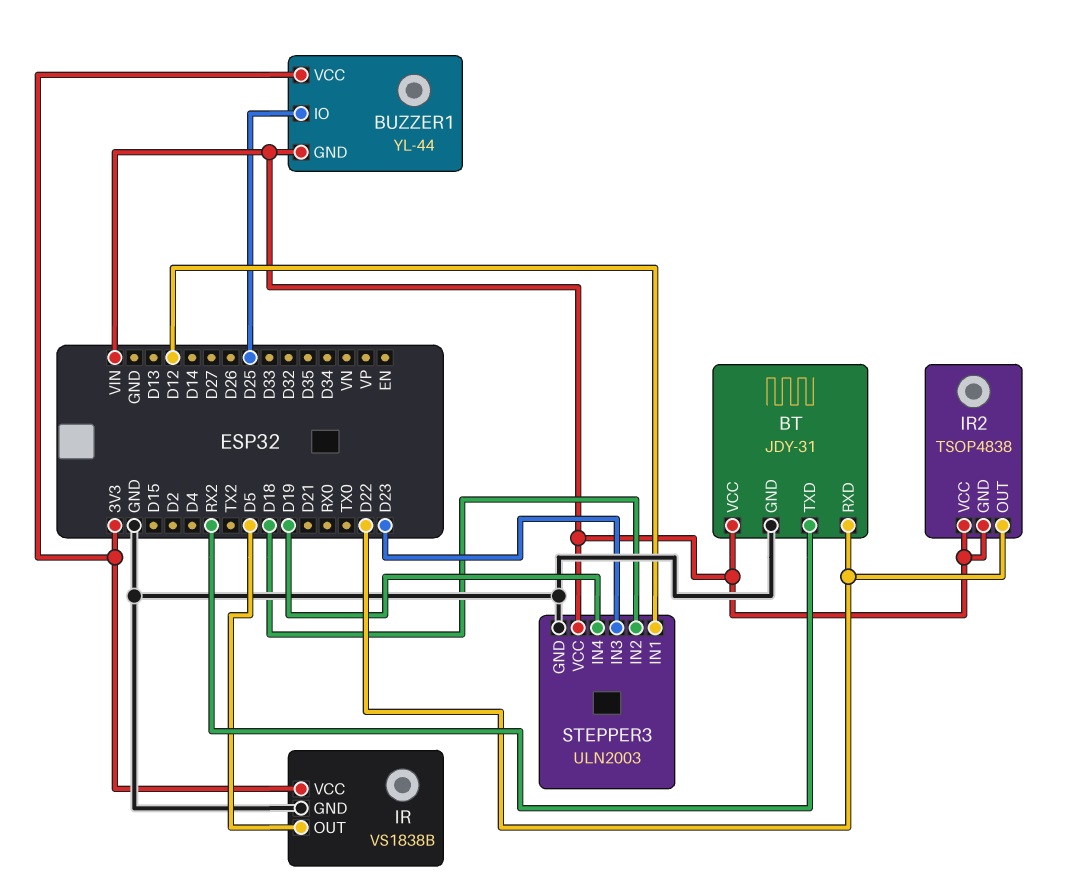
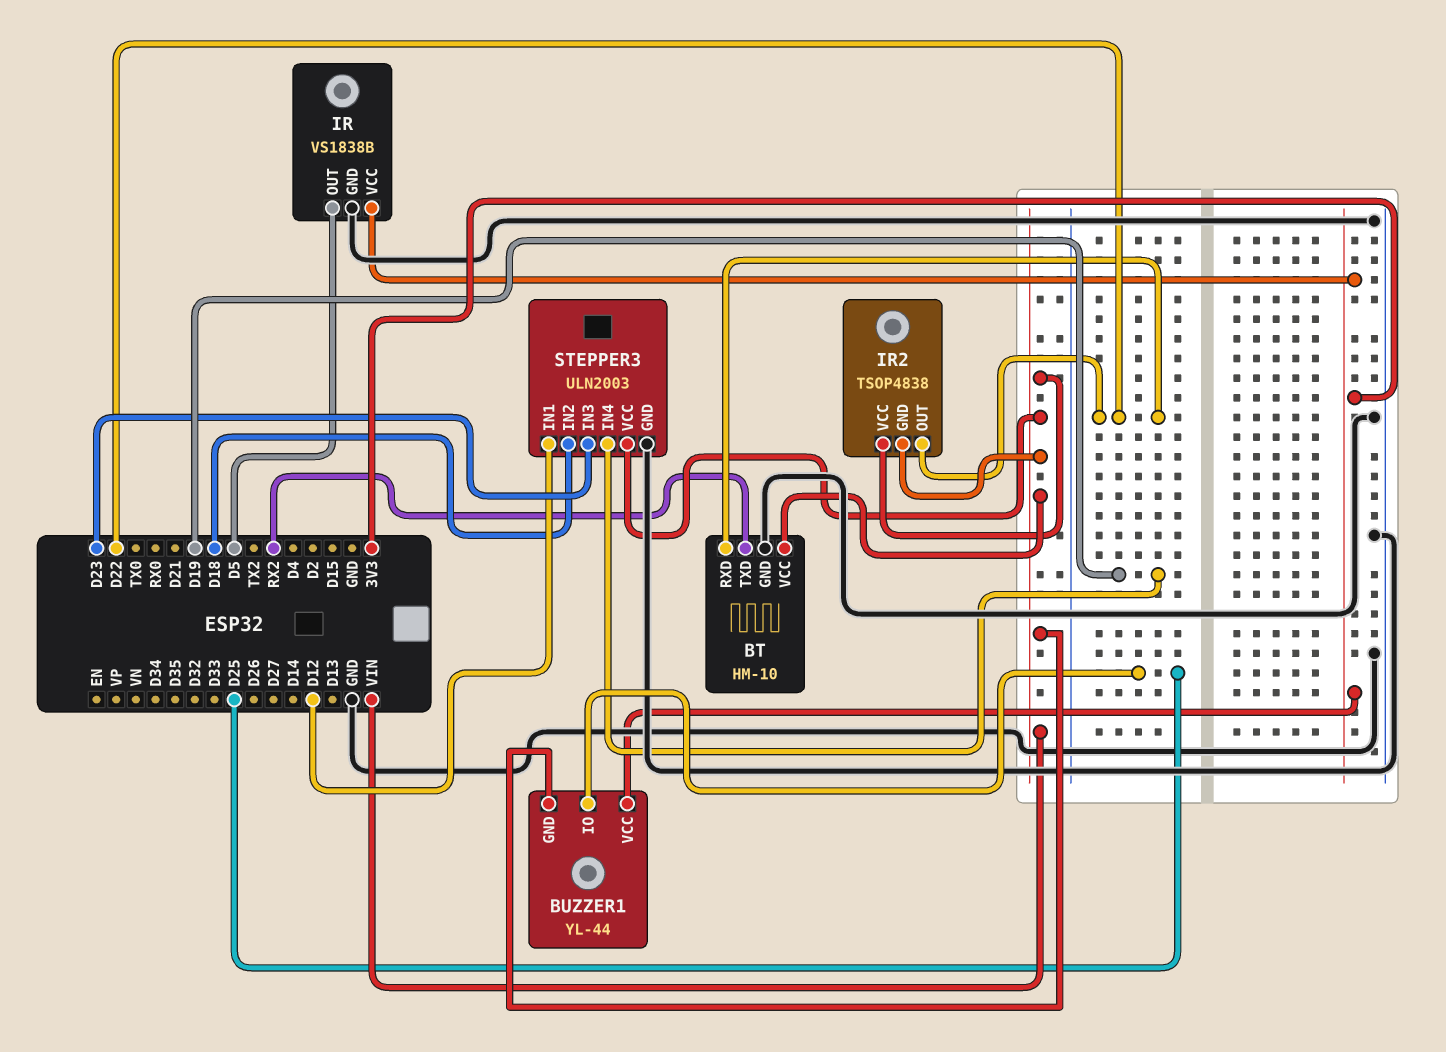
BT: JDY-31 -> HM-10

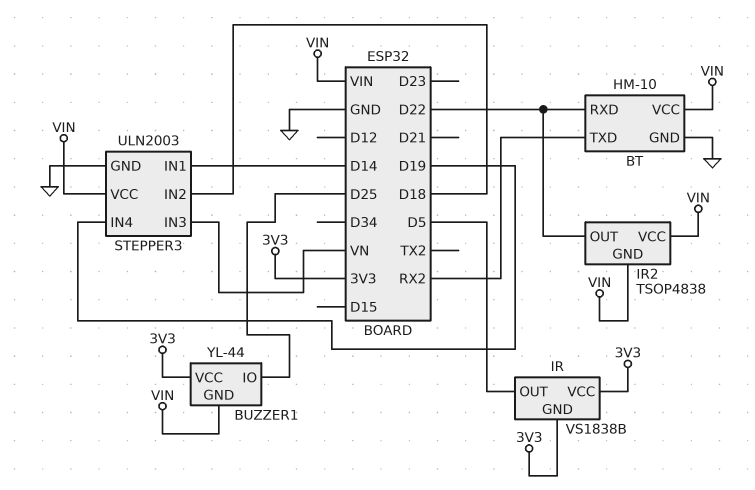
IR pin GND: GND -> 3V3
STEPPER3 pin IN1: D12 -> D14
STEPPER3 pin IN3: D23 -> VN

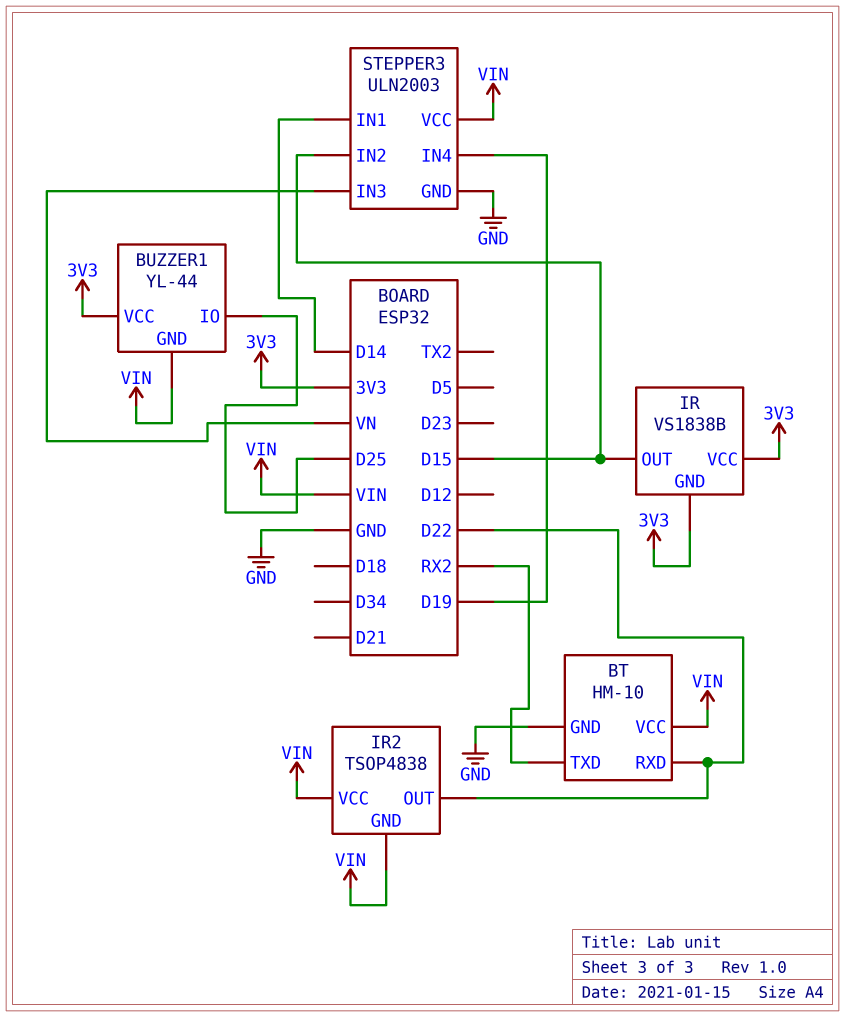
IR pin OUT: D5 -> D15
STEPPER3 pin IN2: D18 -> D15

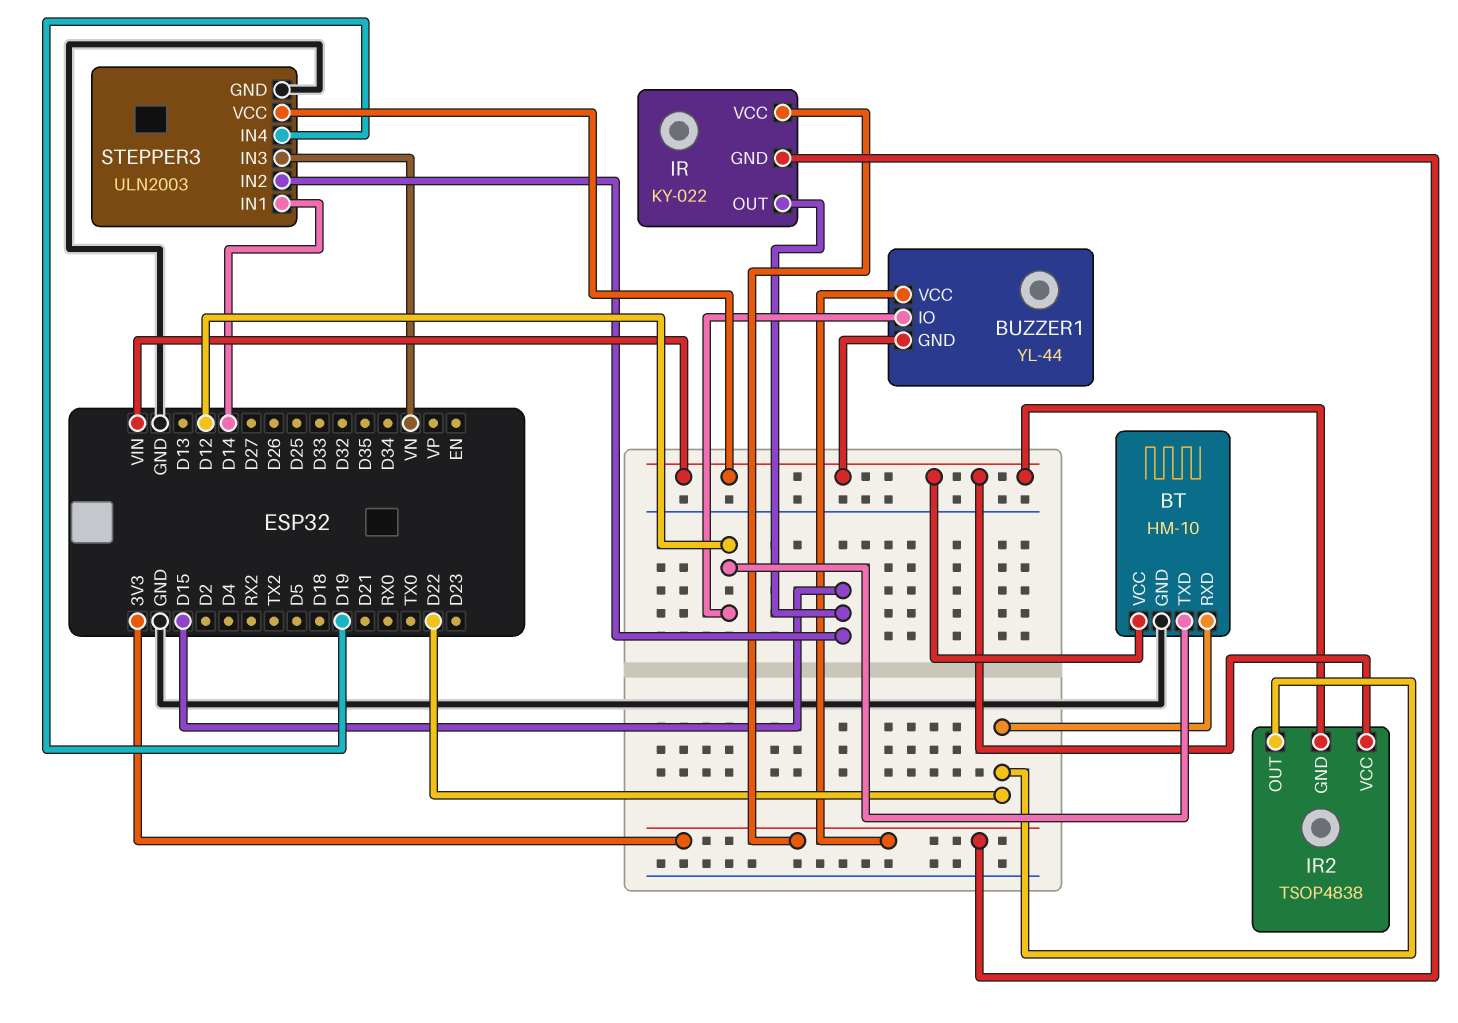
BT pin TXD: RX2 -> D12
BUZZER1 pin IO: D25 -> D12
IR: VS1838B -> KY-022

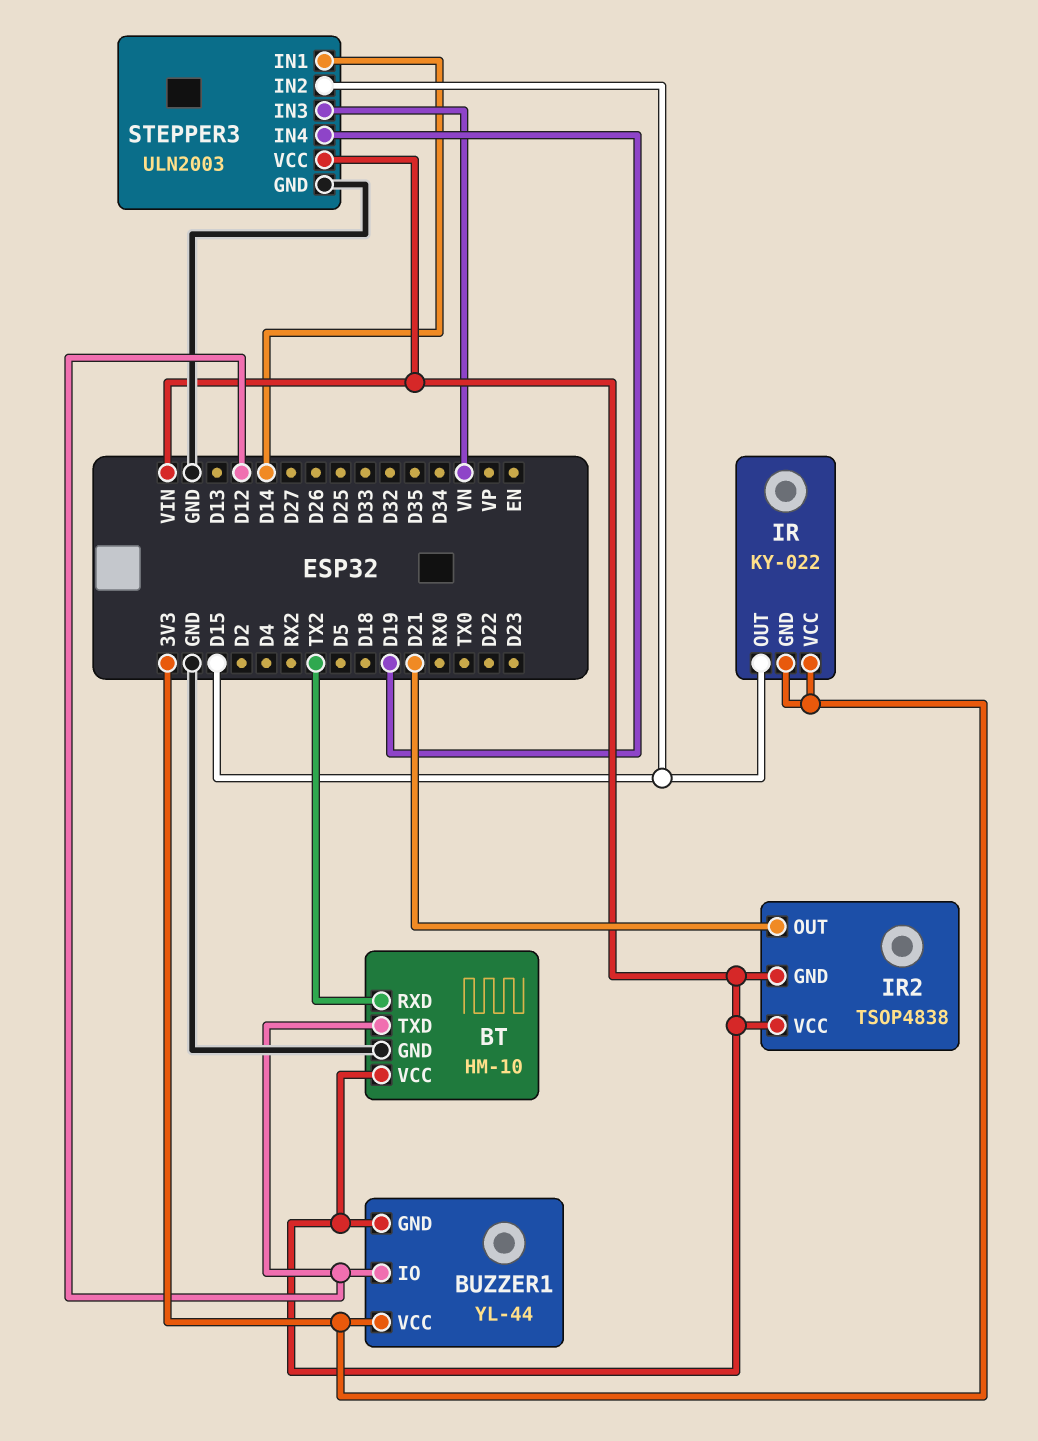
BT pin RXD: D22 -> TX2
IR2 pin OUT: D22 -> D21

